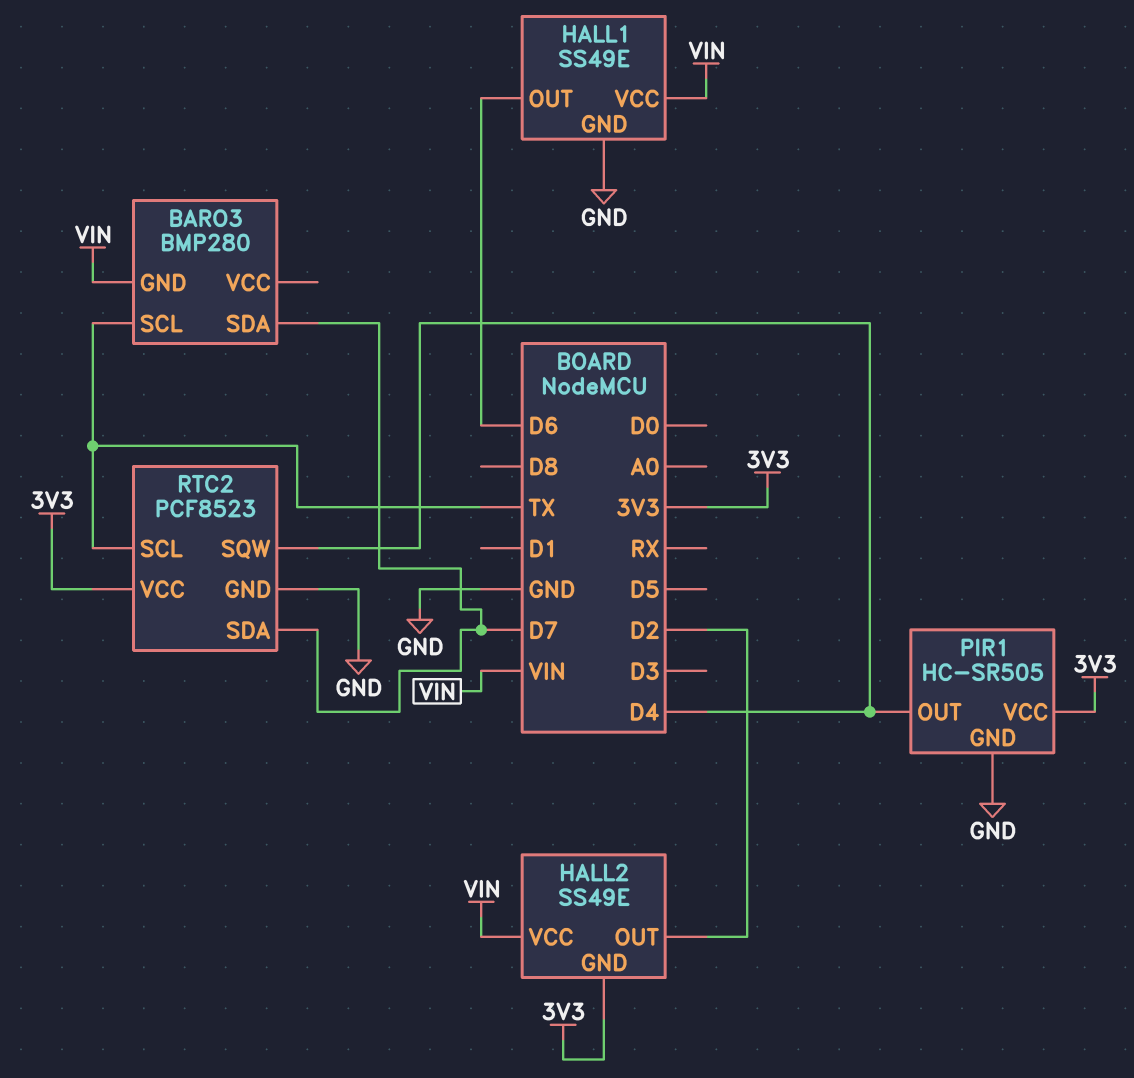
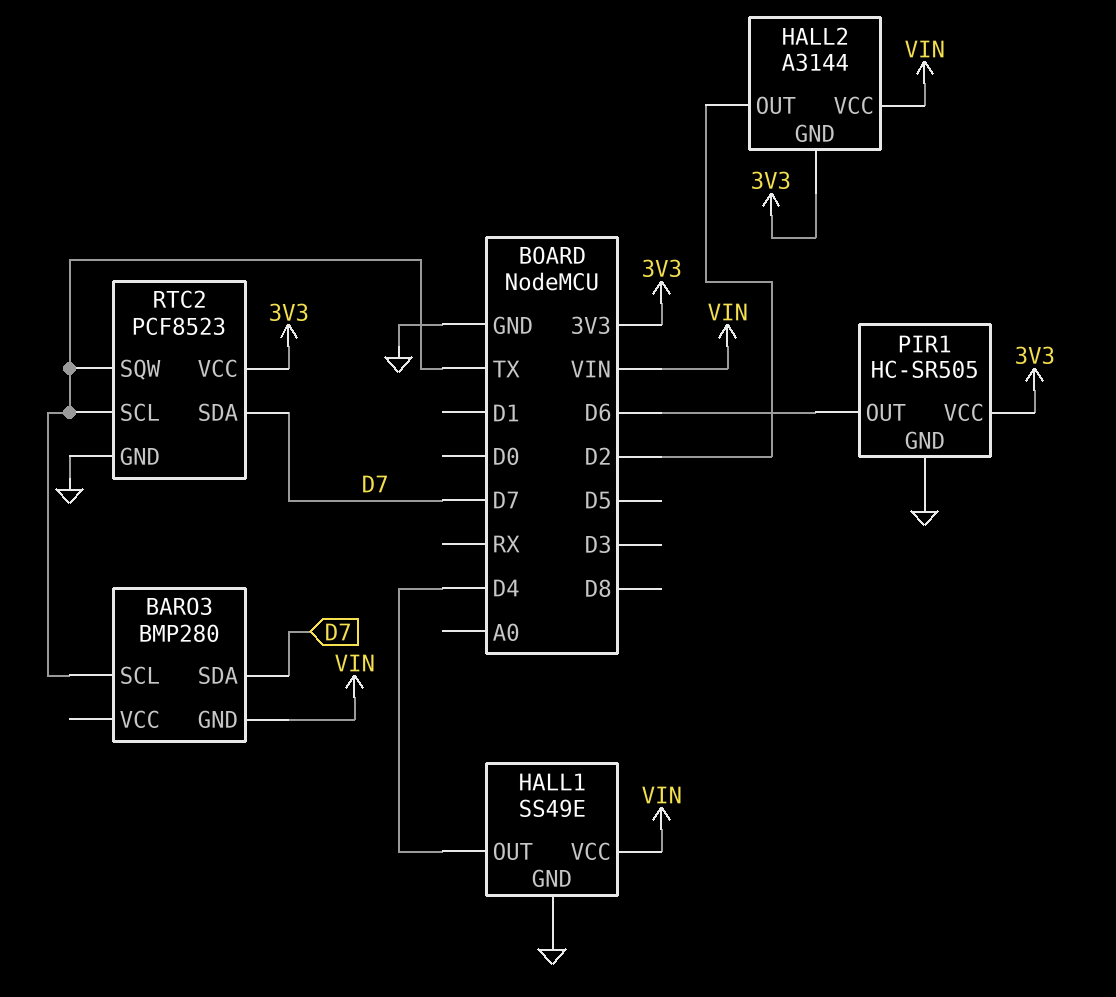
HALL1 pin OUT: D6 -> D4
HALL2: SS49E -> A3144
PIR1 pin OUT: D4 -> D6
RTC2 pin SQW: D4 -> TX

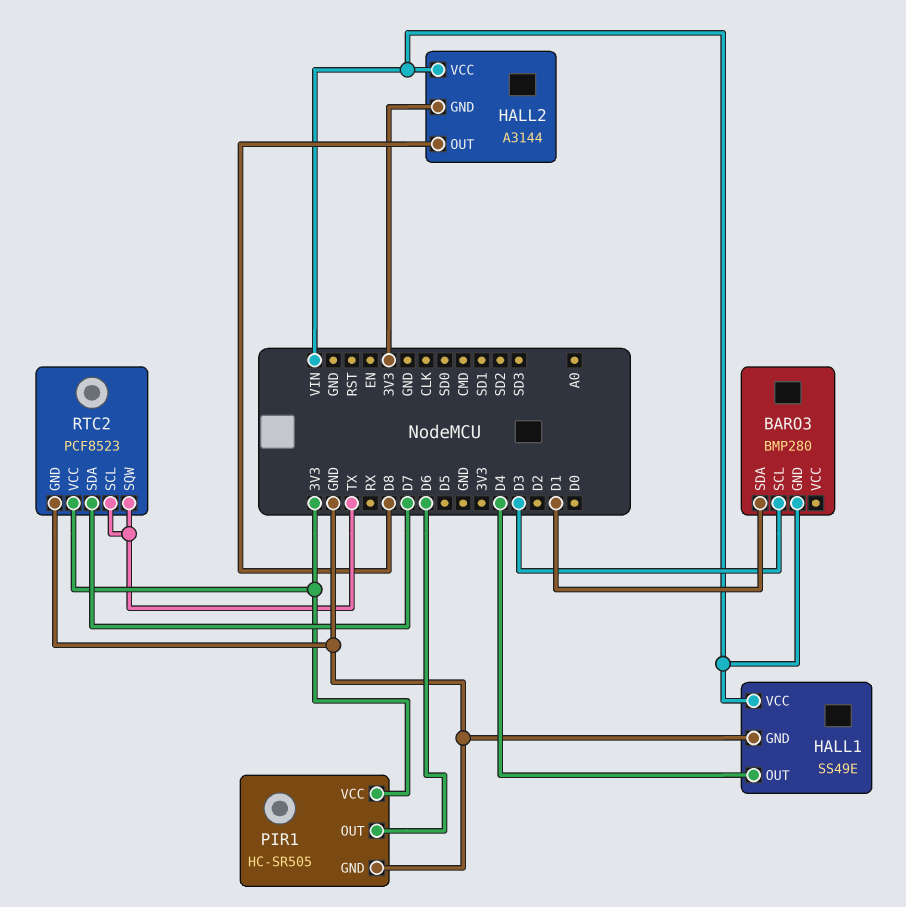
BARO3 pin SCL: TX -> D3
BARO3 pin SDA: D7 -> D1
HALL2 pin OUT: D2 -> D8

